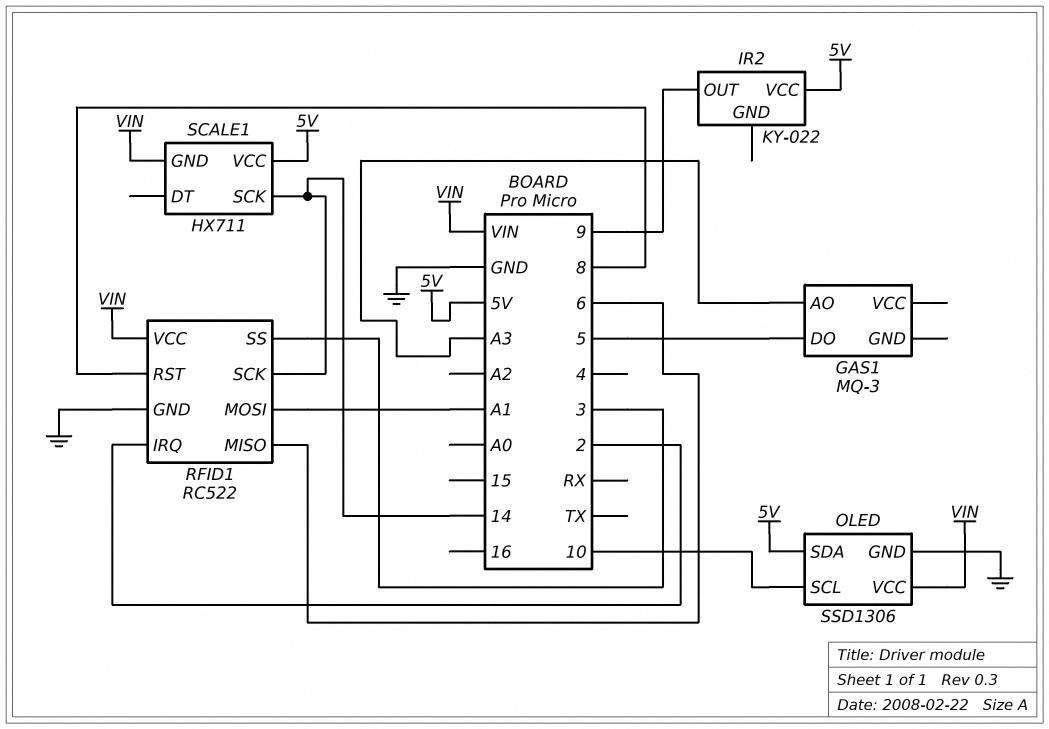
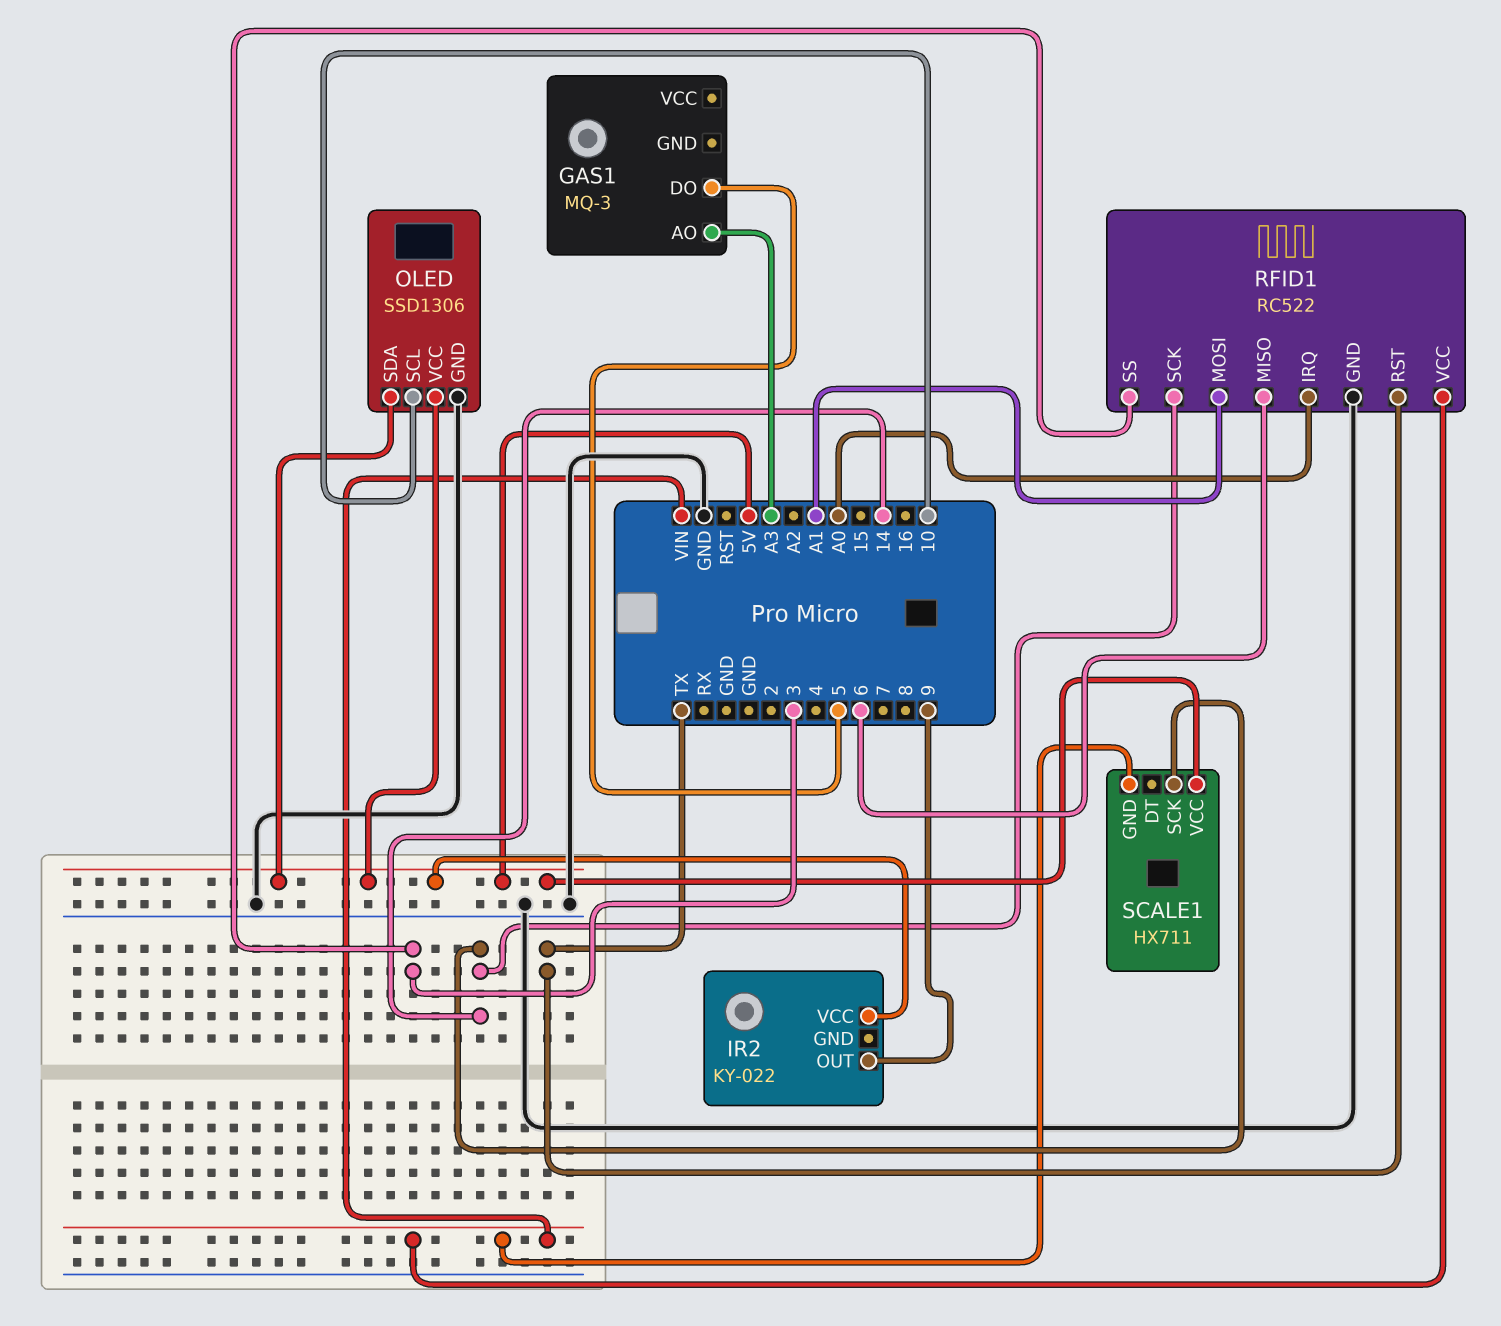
OLED pin VCC: VIN -> 5V
RFID1 pin IRQ: 2 -> A0
RFID1 pin RST: 8 -> TX

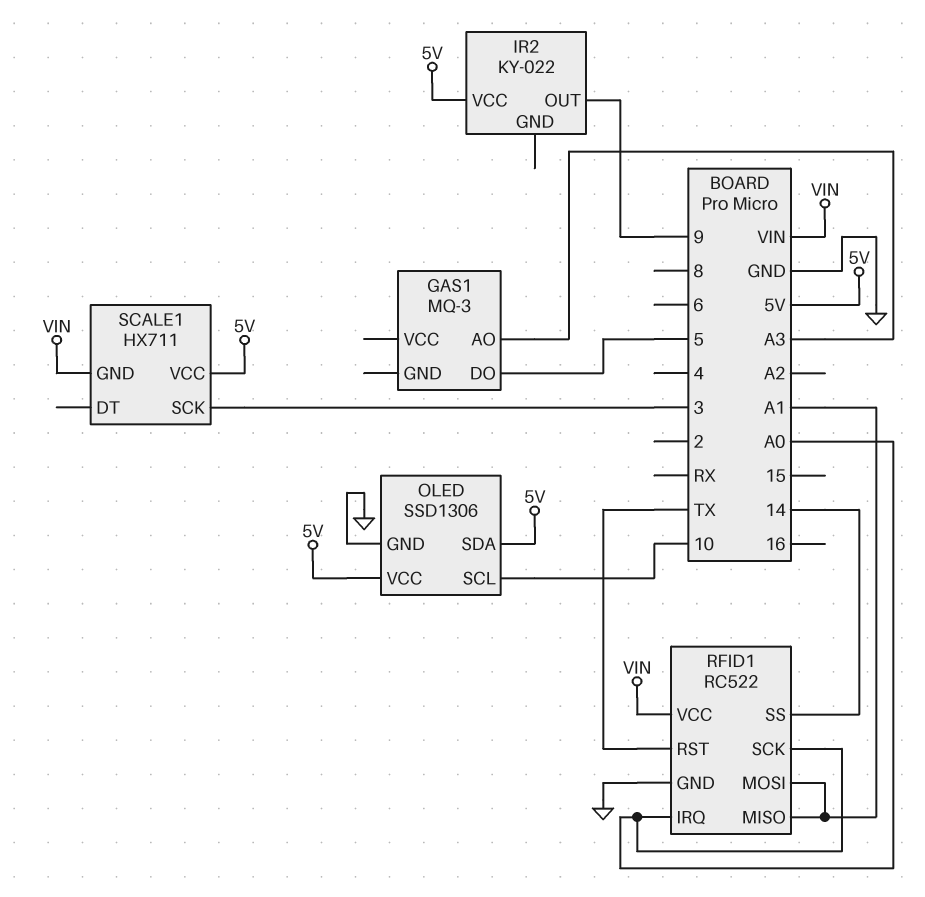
RFID1 pin MISO: 6 -> A1
RFID1 pin SCK: 14 -> A0
RFID1 pin SS: 3 -> 14
SCALE1 pin SCK: 14 -> 3

